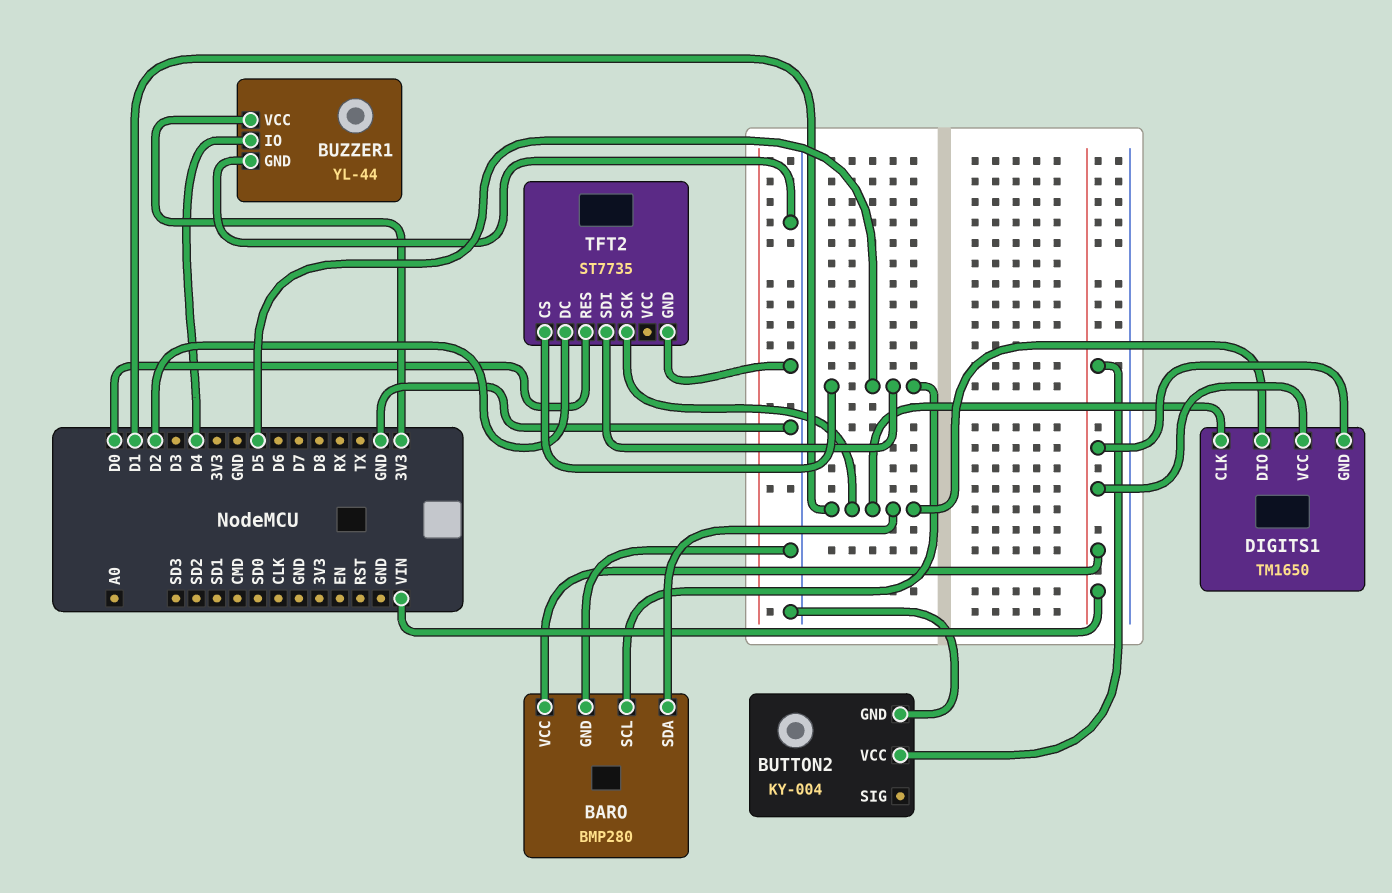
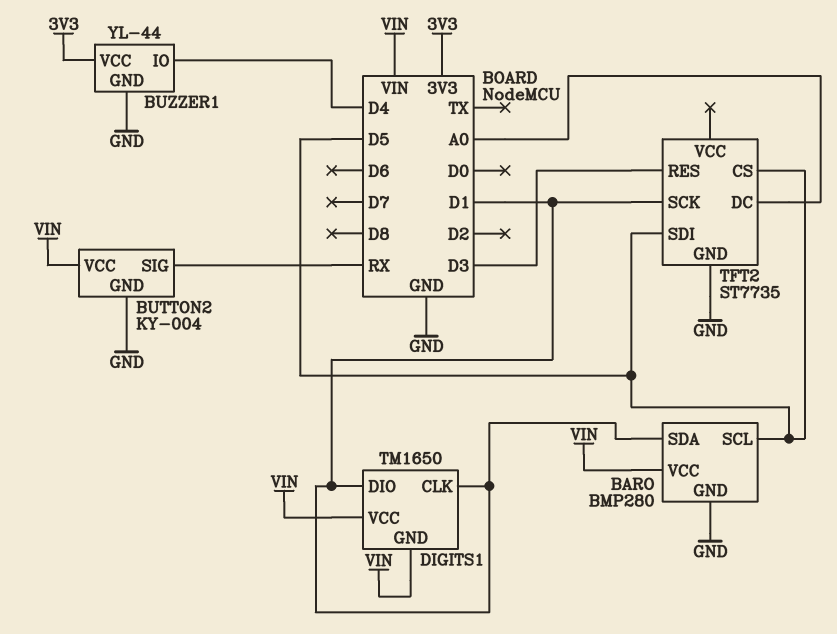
BUTTON2 pin SIG: none -> RX
TFT2 pin DC: D2 -> A0
TFT2 pin RES: D0 -> D3

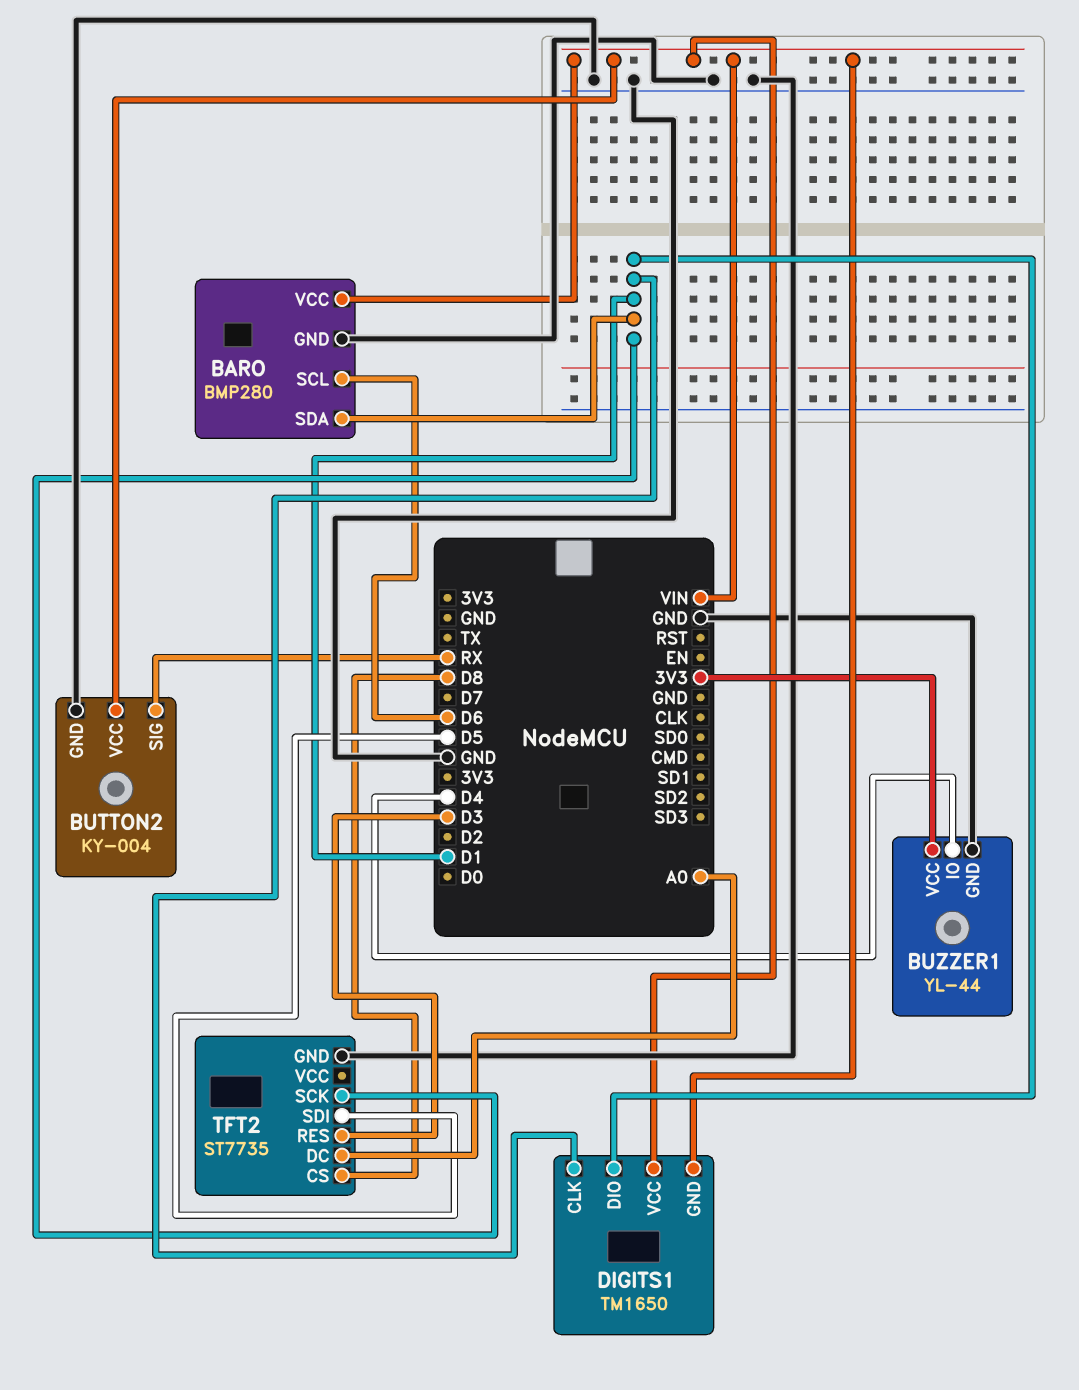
BARO pin SCL: D5 -> D6
TFT2 pin CS: D5 -> D8

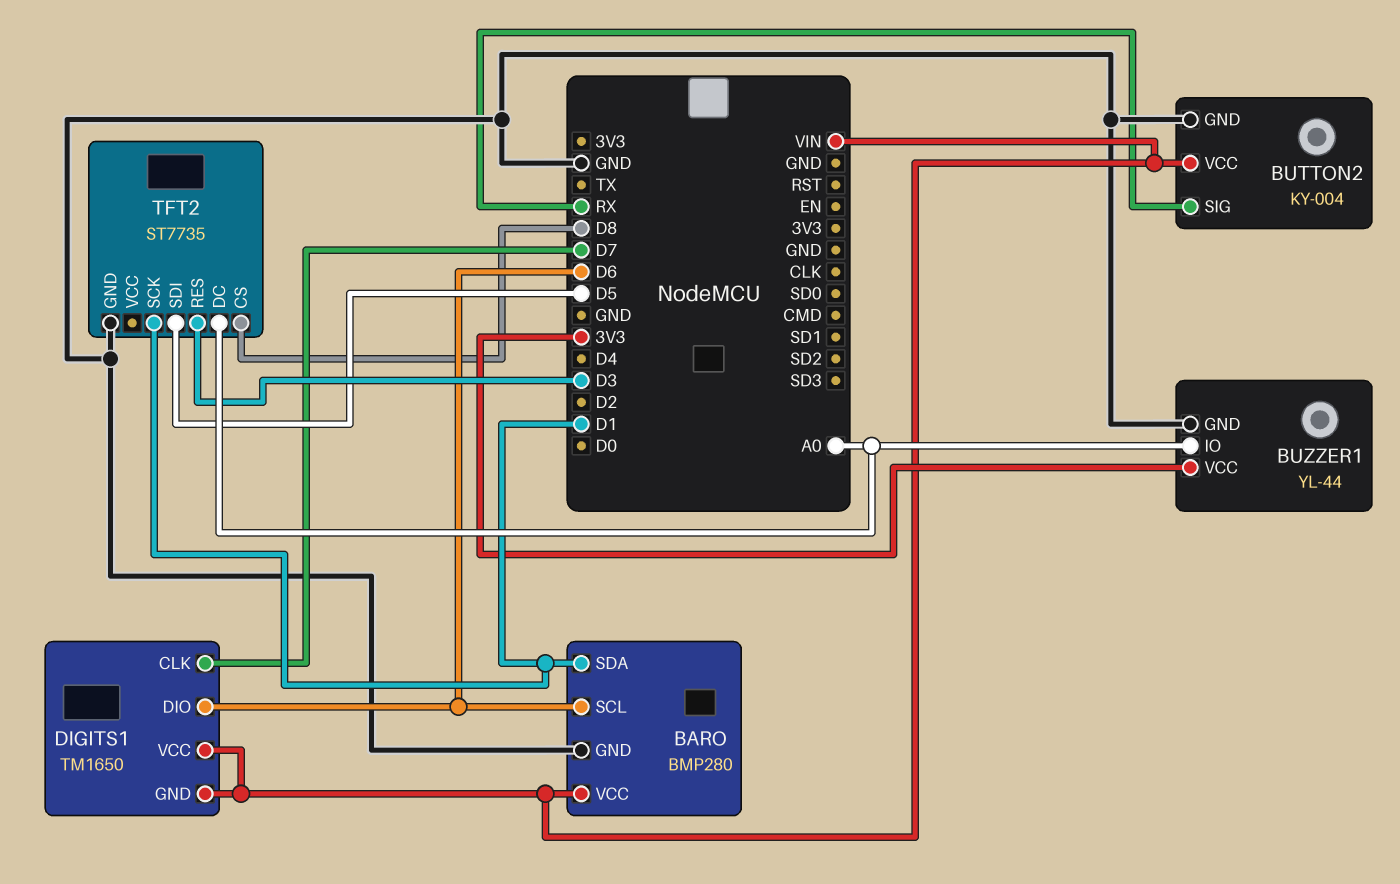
BUZZER1 pin IO: D4 -> A0
DIGITS1 pin CLK: D1 -> D7
DIGITS1 pin DIO: D1 -> D6

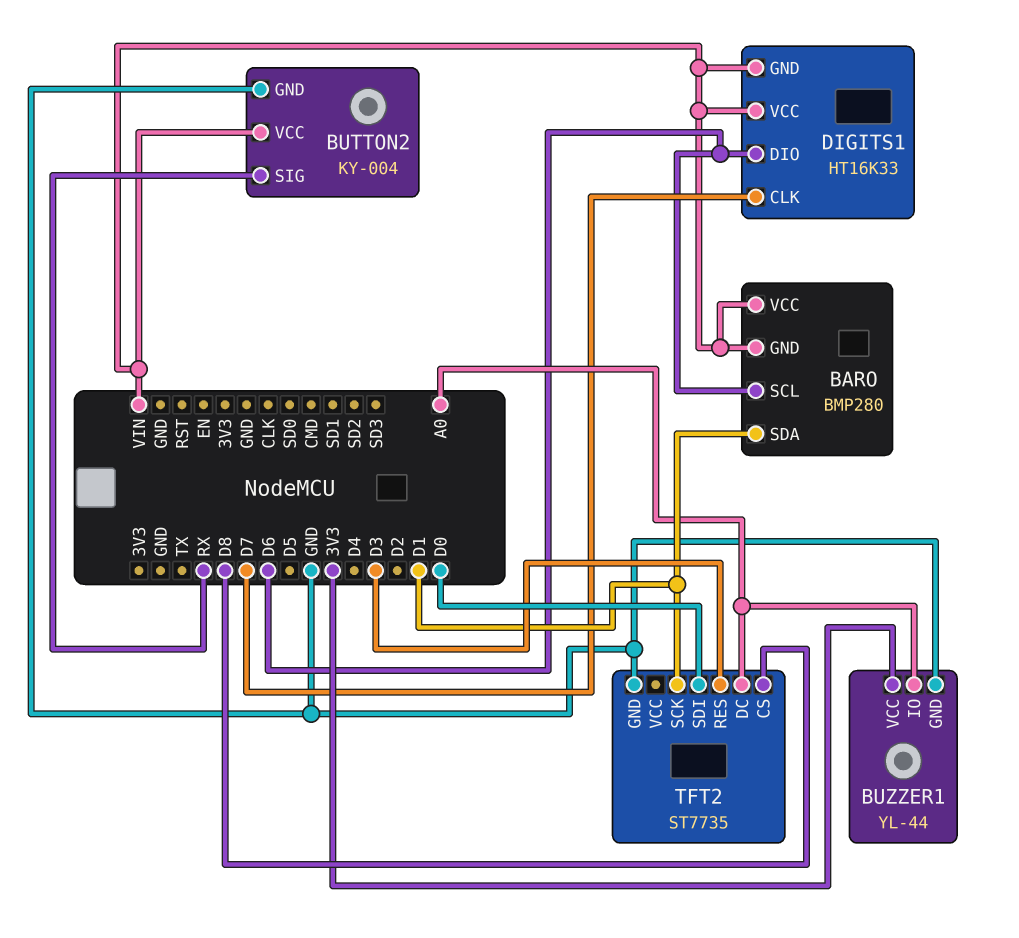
BARO pin GND: GND -> VIN
DIGITS1: TM1650 -> HT16K33
TFT2 pin SDI: D5 -> D0

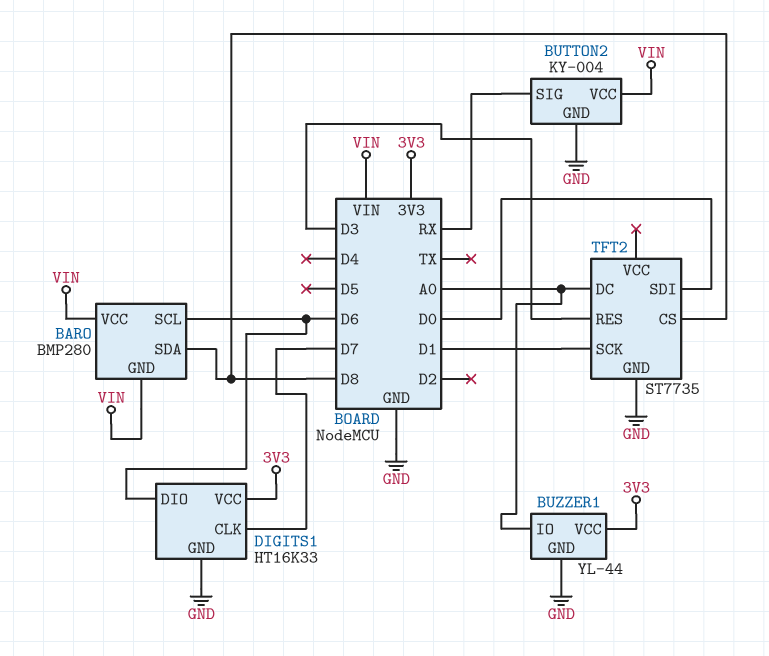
BARO pin SDA: D1 -> D8
DIGITS1 pin GND: VIN -> GND
DIGITS1 pin VCC: VIN -> 3V3

